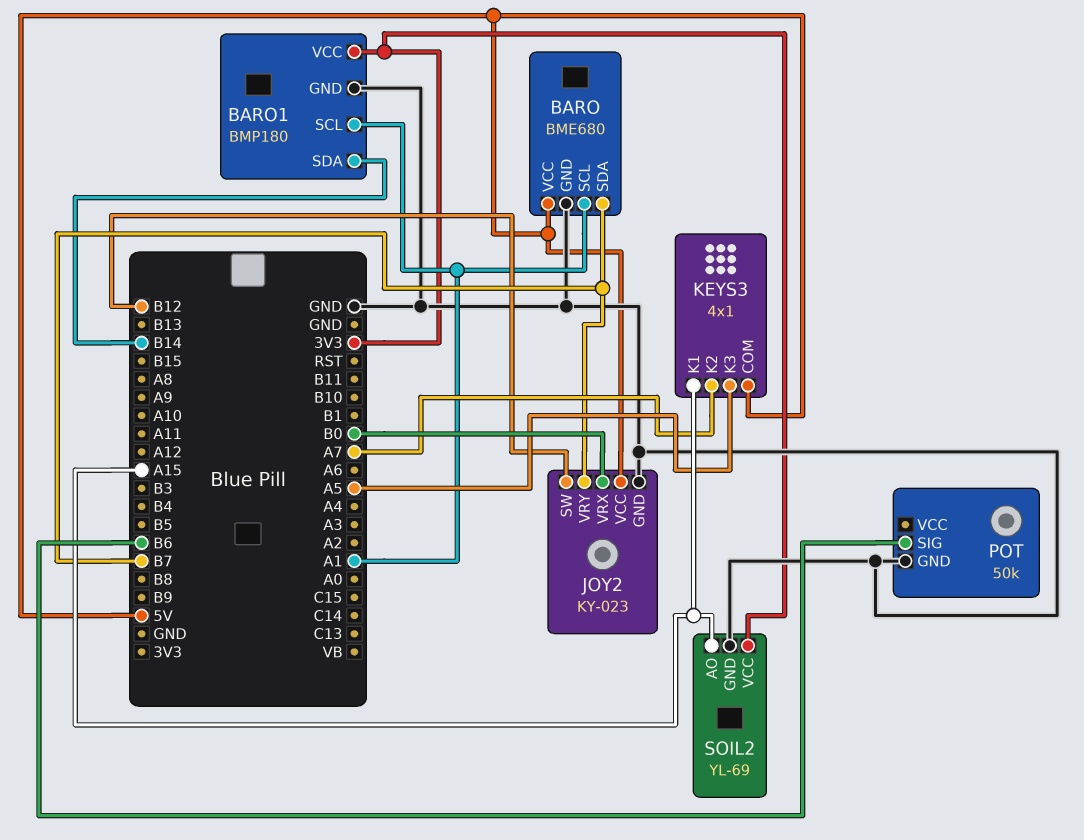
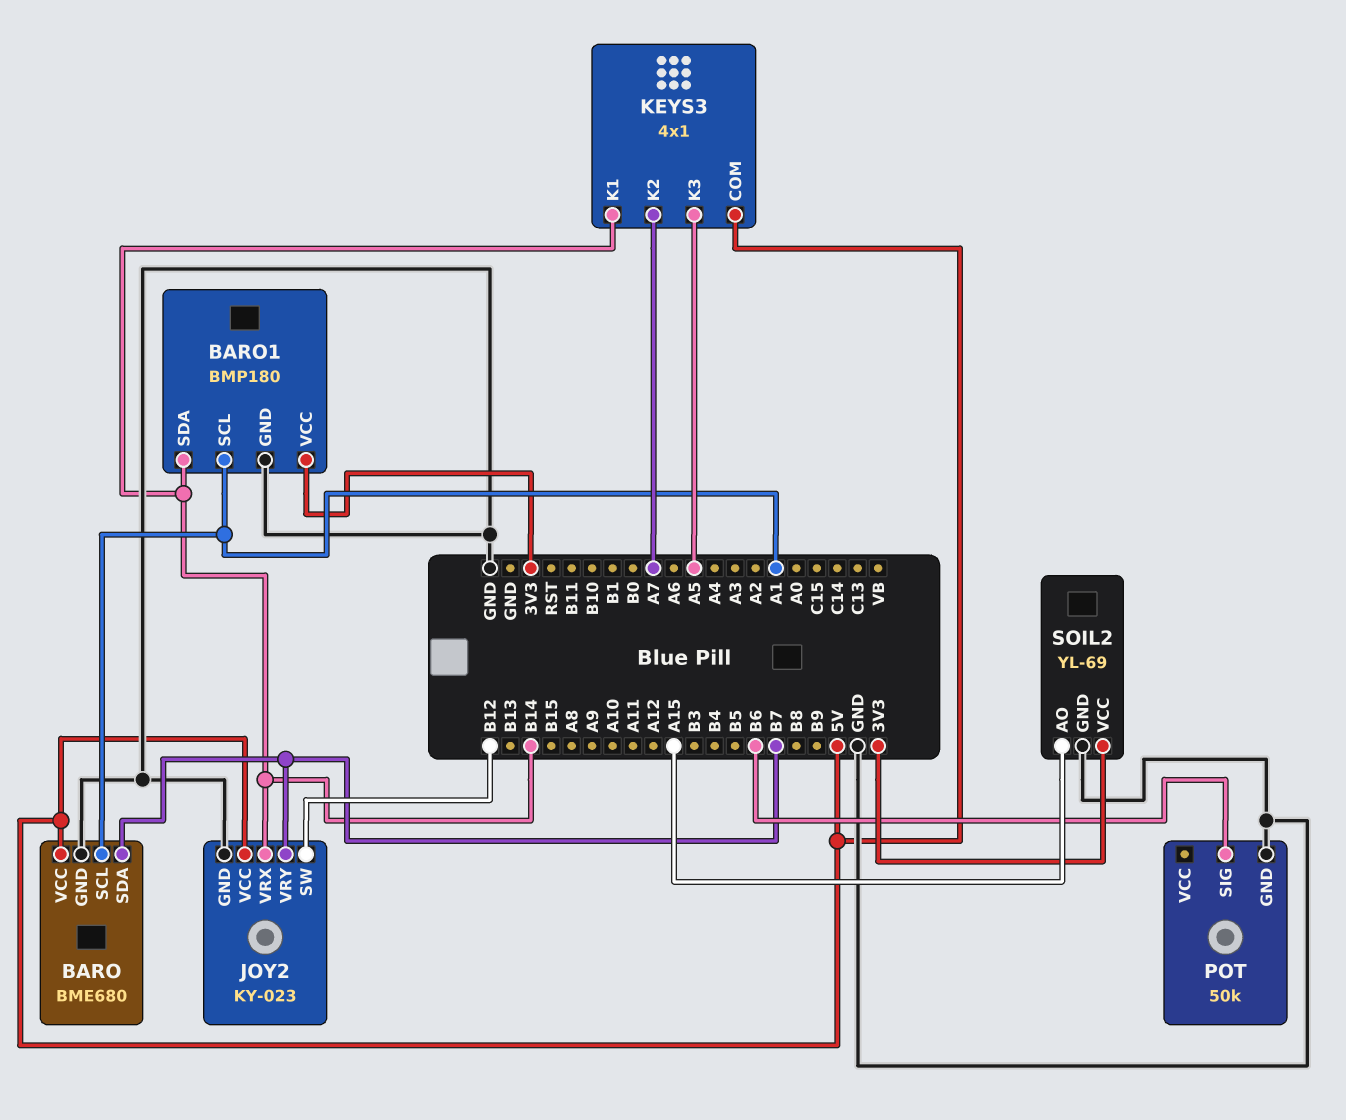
JOY2 pin VRX: B0 -> B14
KEYS3 pin K1: A15 -> B14

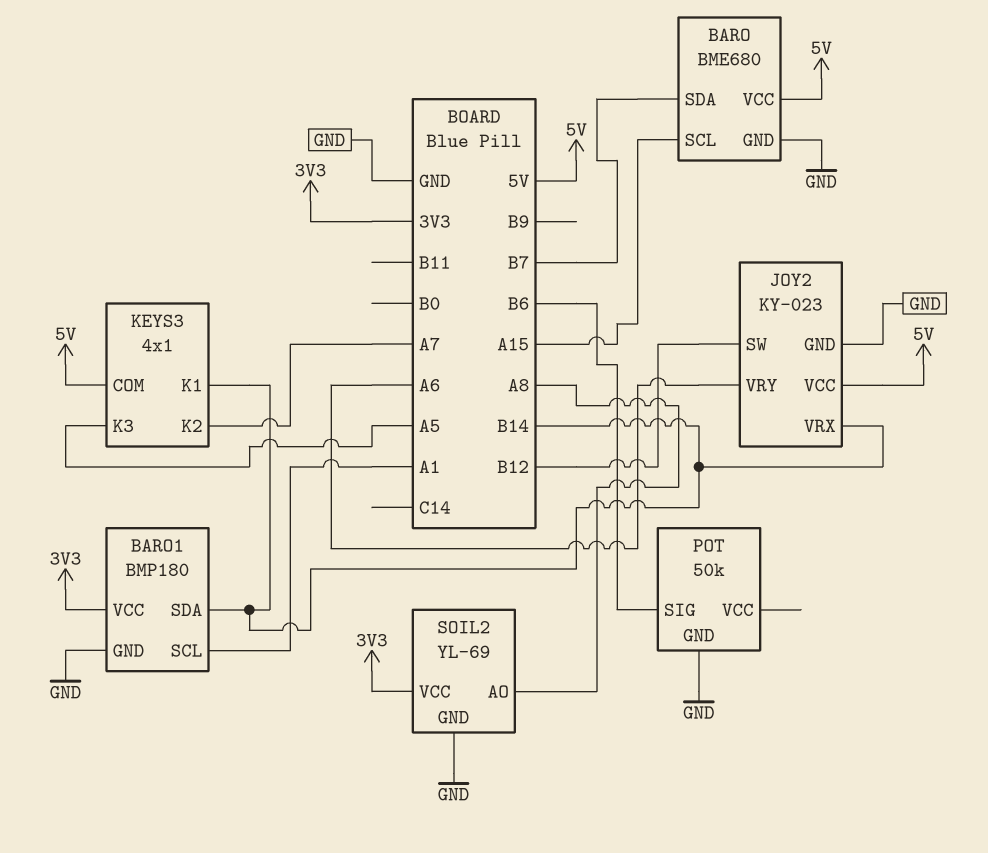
BARO pin SCL: A1 -> A15
JOY2 pin VRY: B7 -> A6
SOIL2 pin AO: A15 -> A8

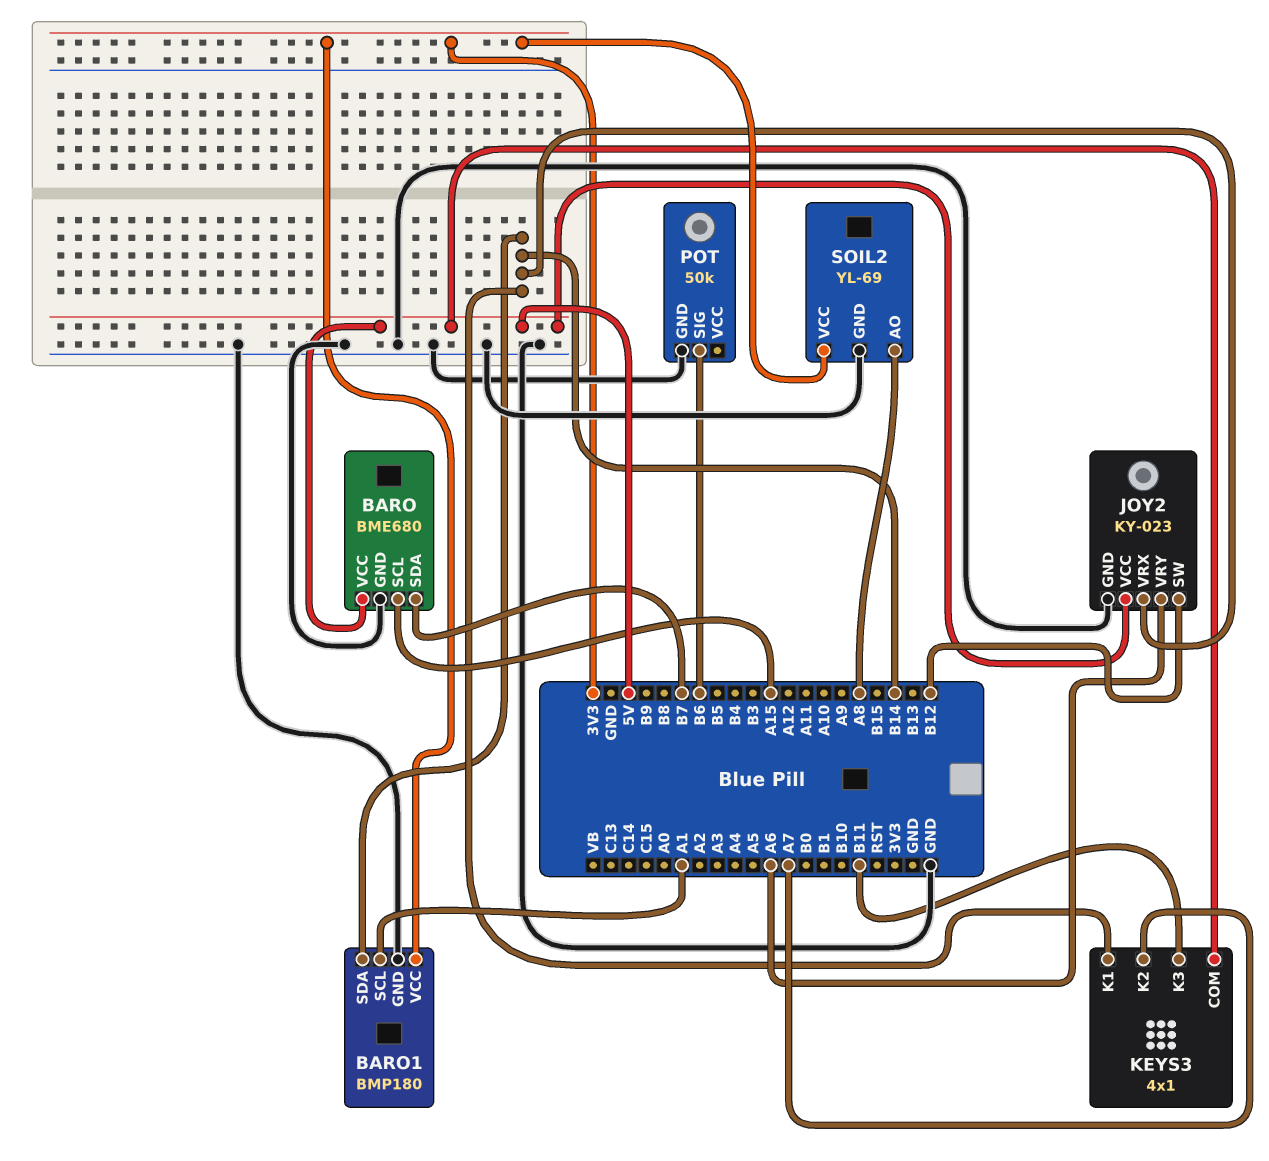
KEYS3 pin K3: A5 -> B11

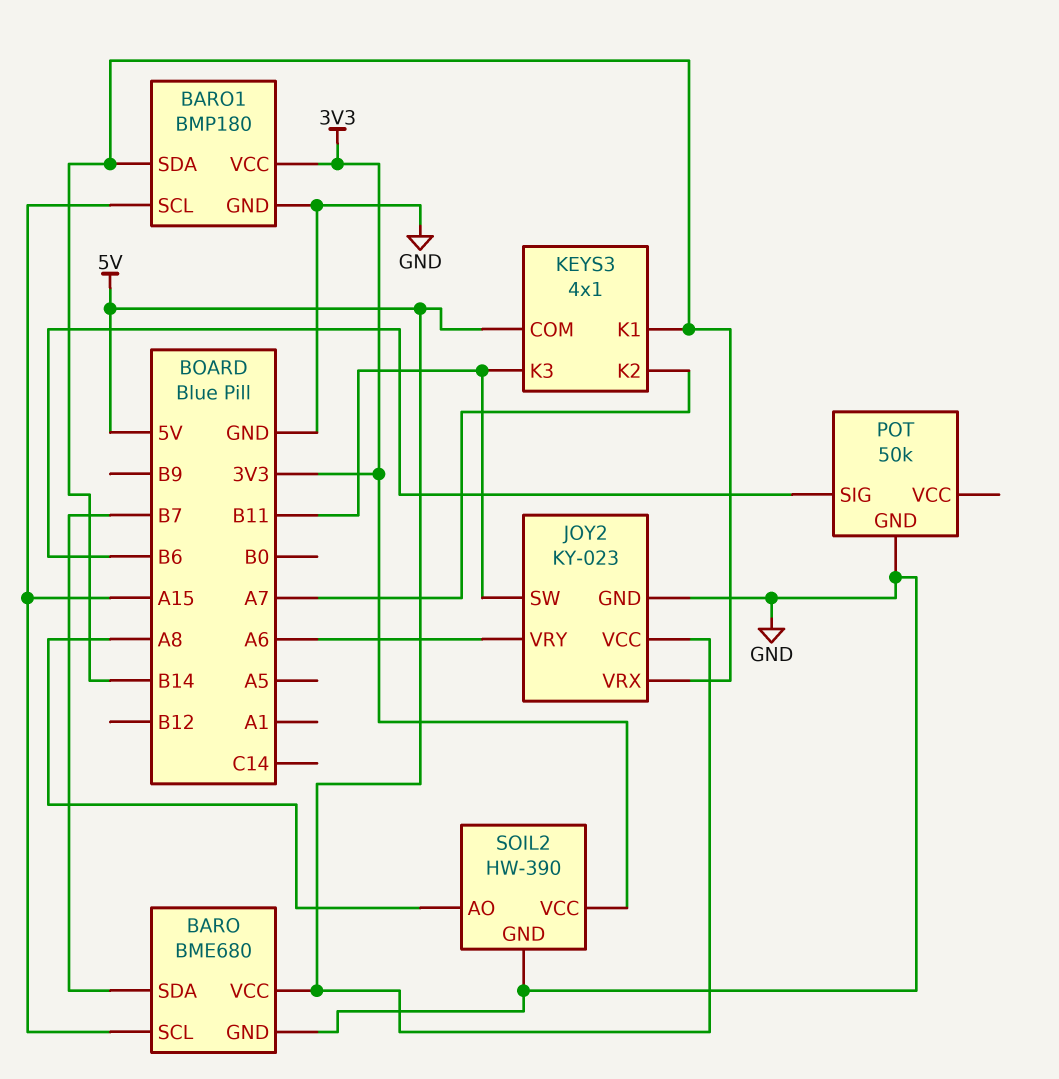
BARO1 pin SCL: A1 -> A15
JOY2 pin SW: B12 -> B11
SOIL2: YL-69 -> HW-390

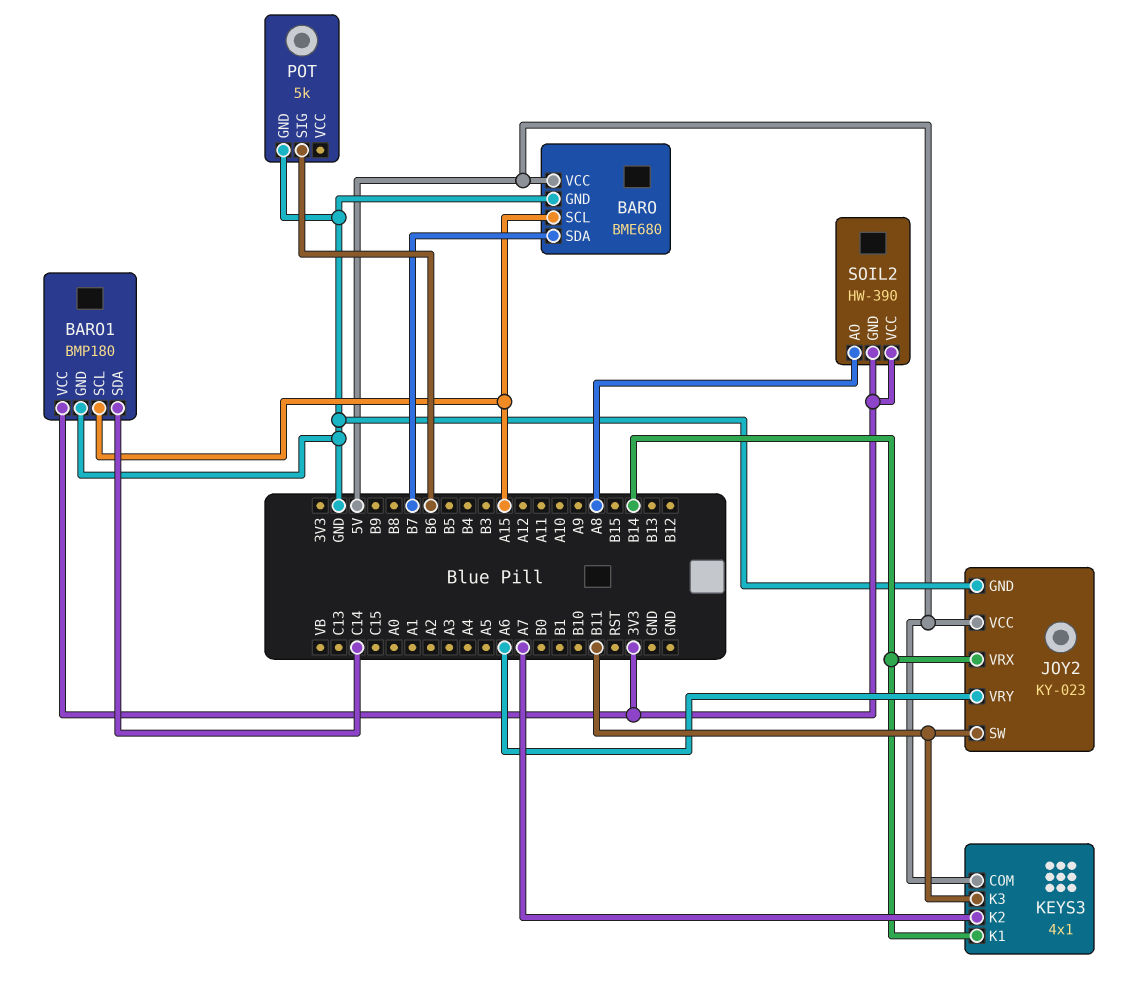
BARO1 pin SDA: B14 -> C14
POT: 50k -> 5k
SOIL2 pin GND: GND -> 3V3

